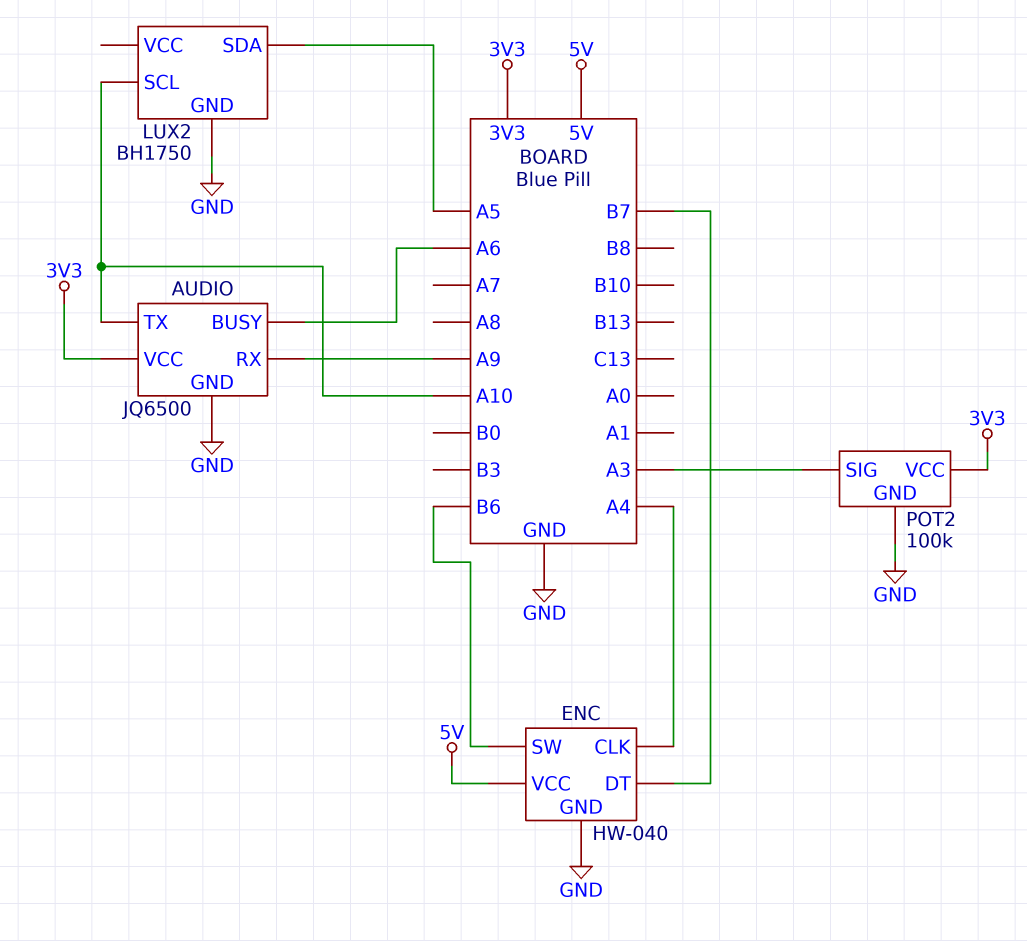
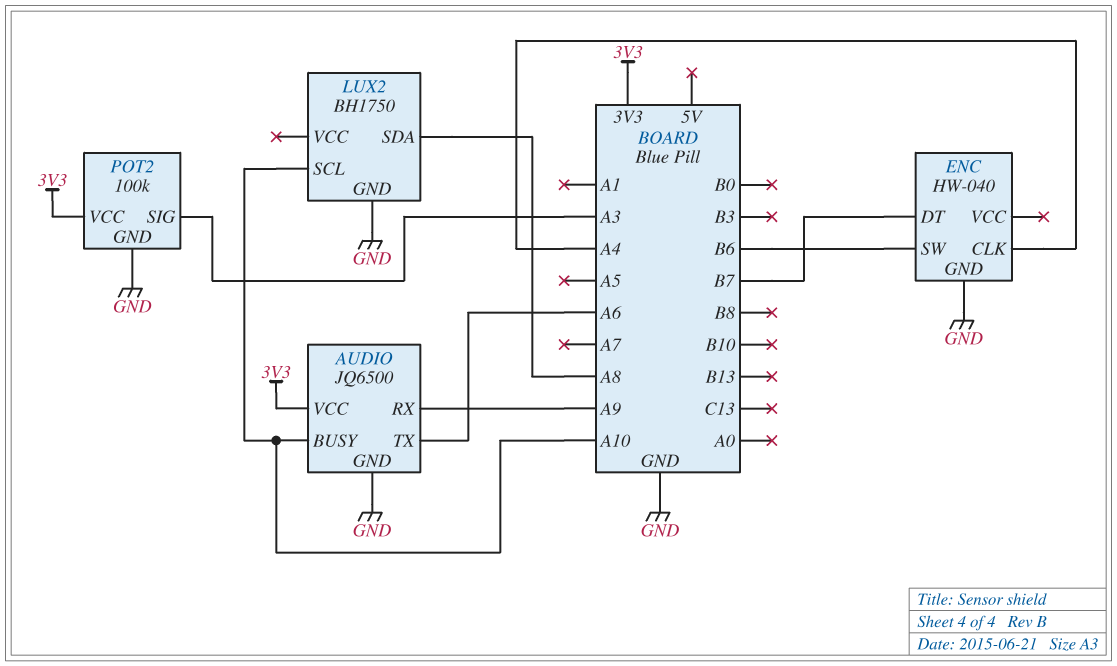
AUDIO pin BUSY: A6 -> A10
AUDIO pin TX: A10 -> A6
ENC pin VCC: 5V -> none
LUX2 pin SDA: A5 -> A8

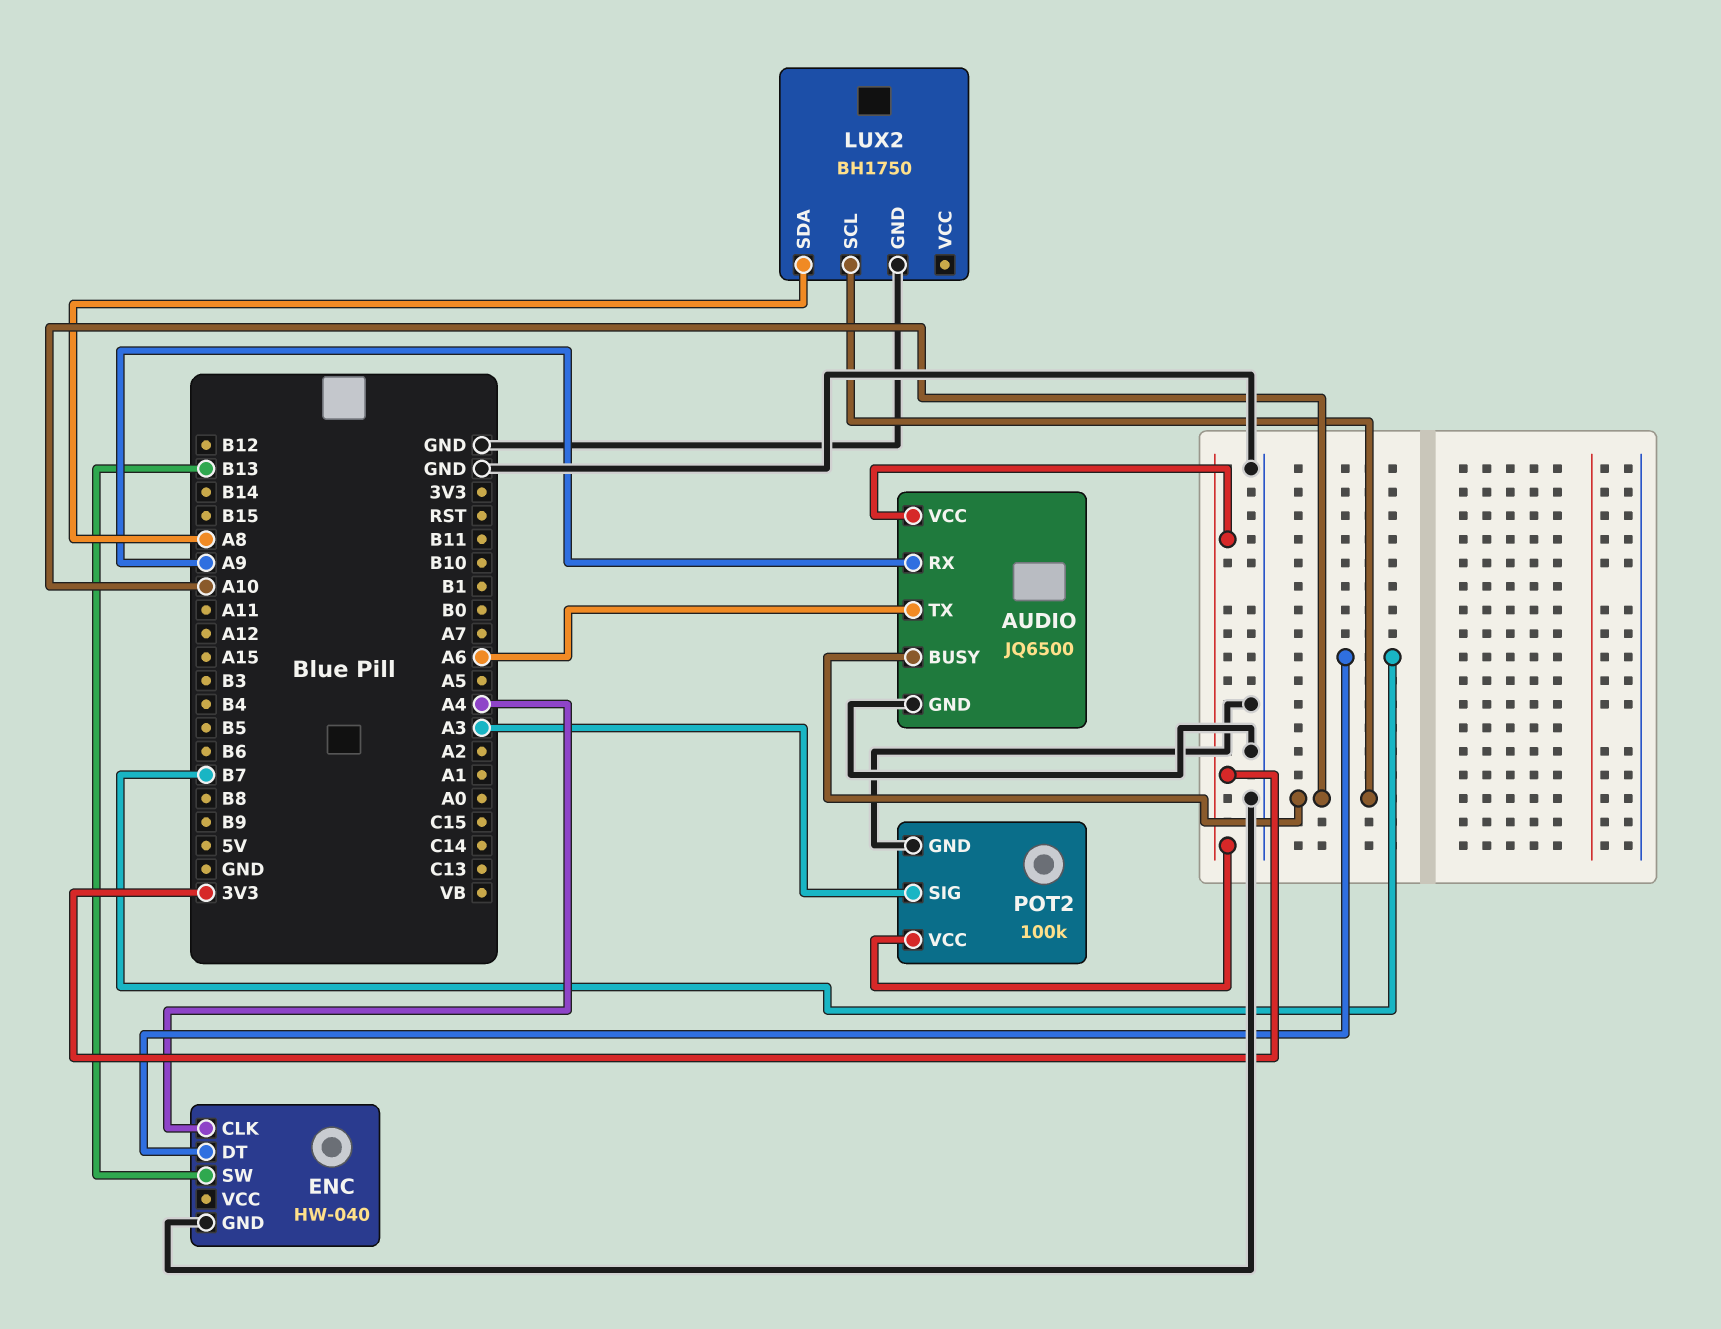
ENC pin SW: B6 -> B13

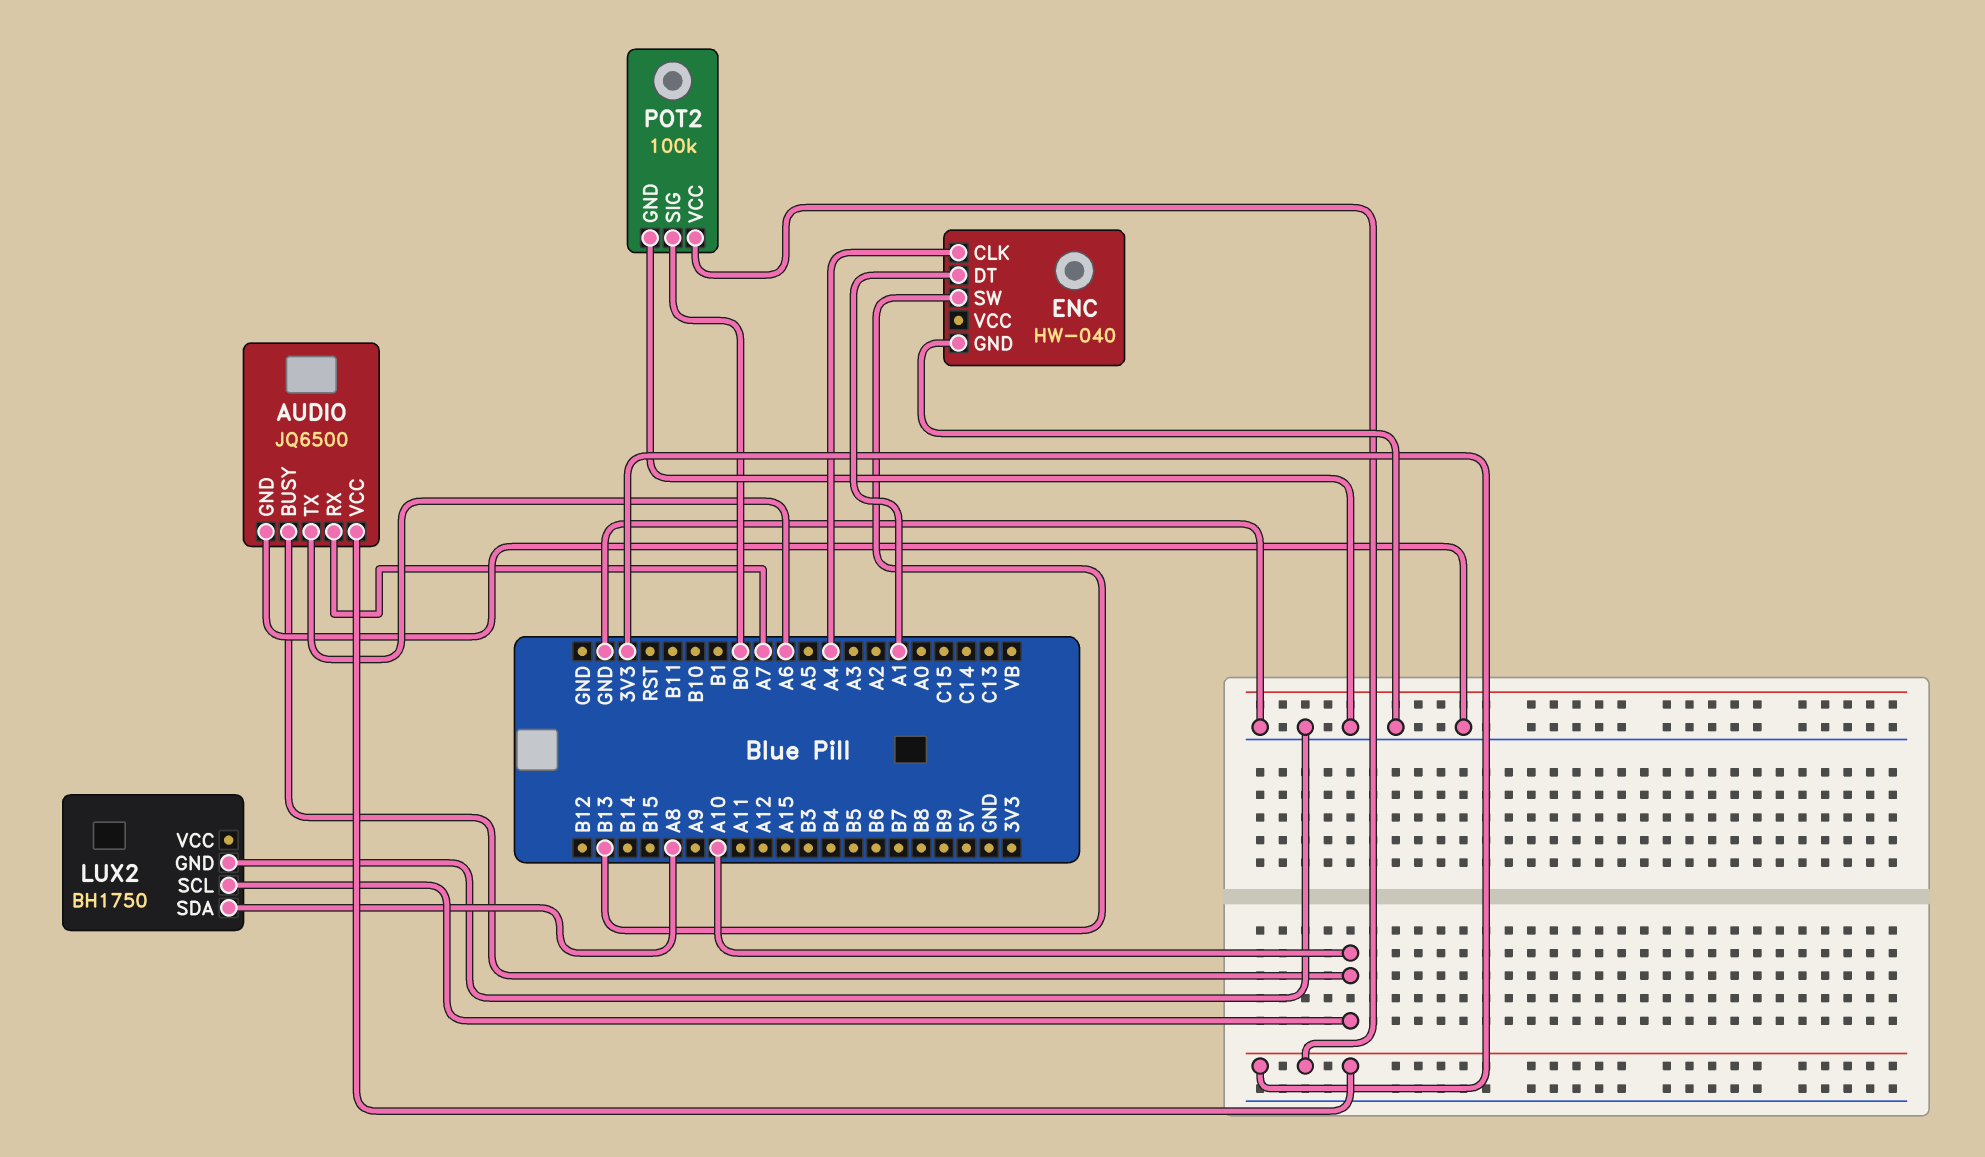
AUDIO pin RX: A9 -> A7
ENC pin DT: B7 -> A1
POT2 pin SIG: A3 -> B0

